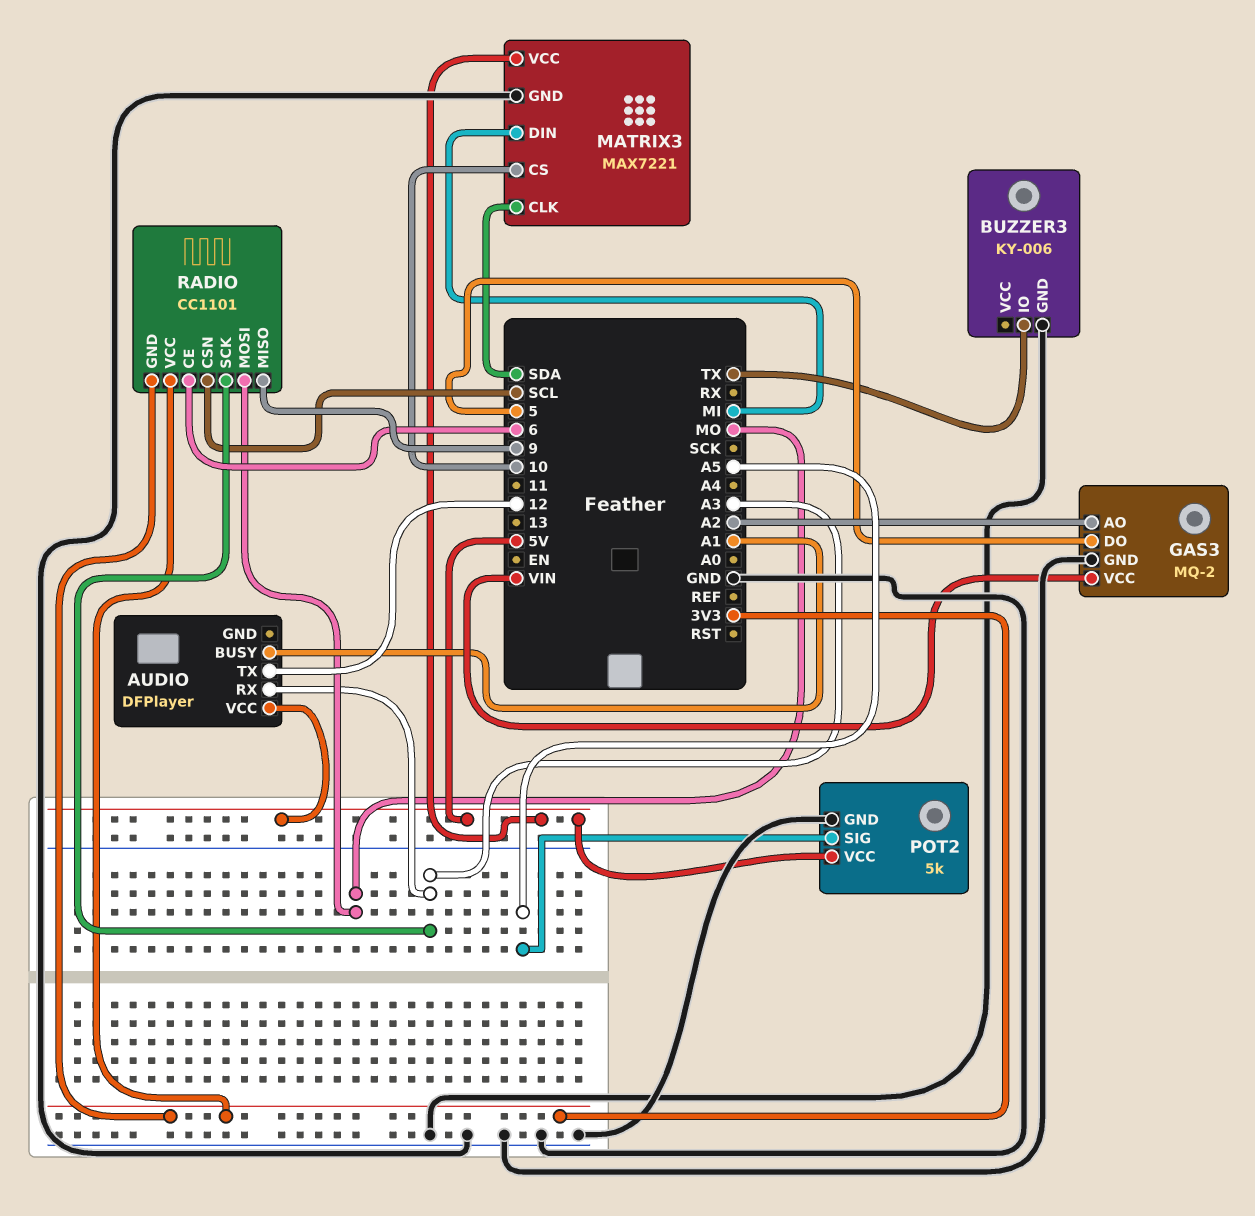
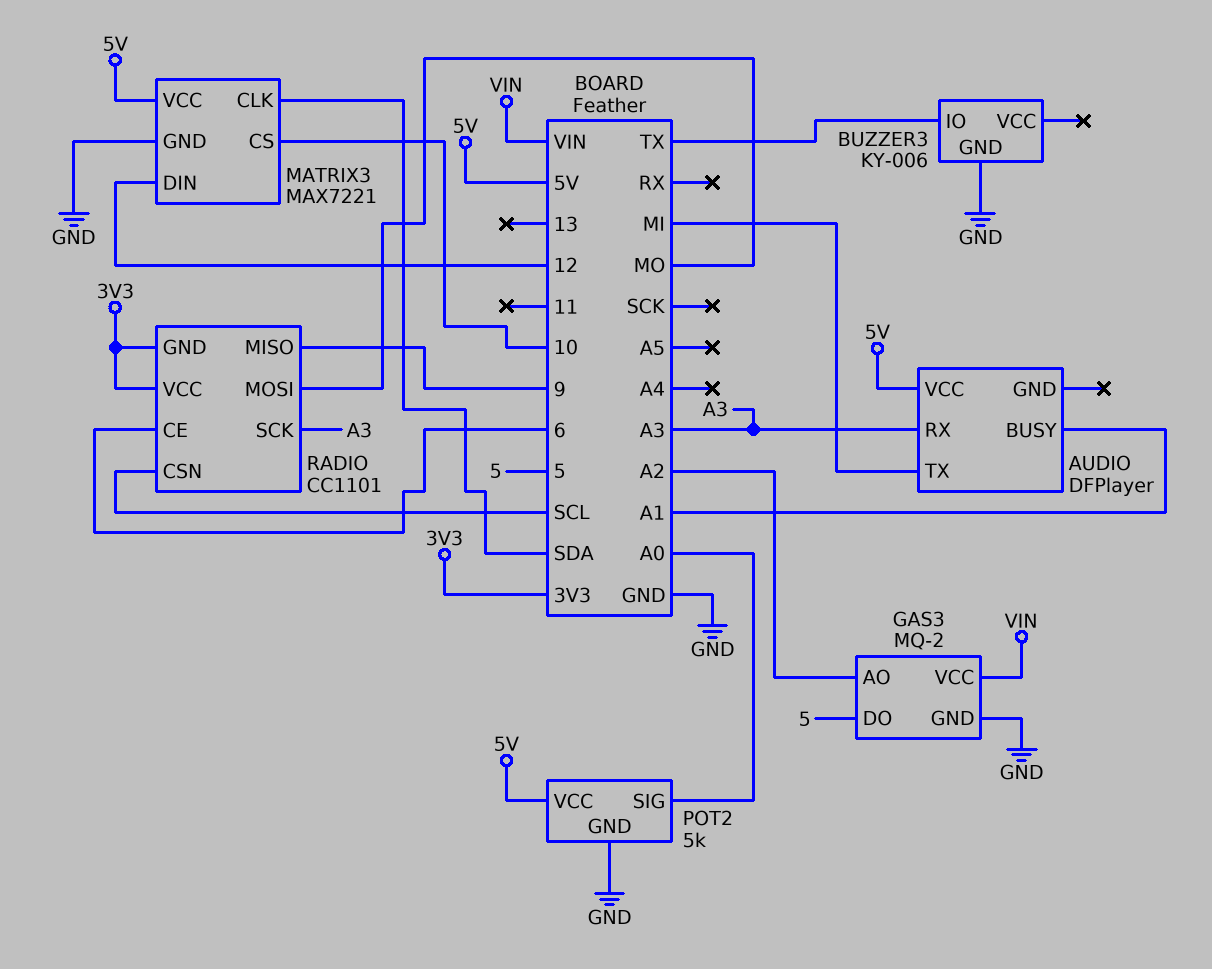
AUDIO pin TX: 12 -> MI
MATRIX3 pin DIN: MI -> 12
POT2 pin SIG: A5 -> A0

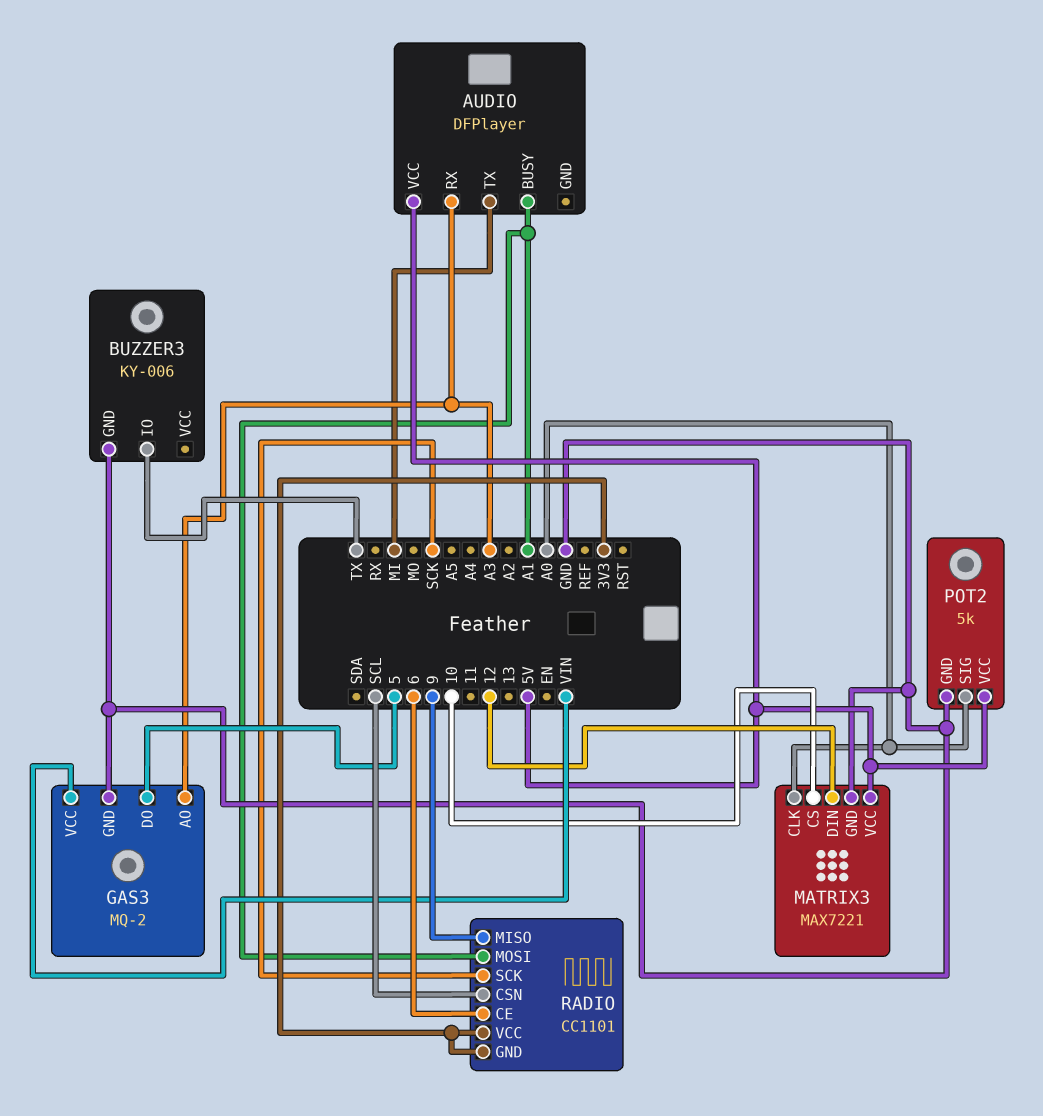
GAS3 pin AO: A2 -> A3
MATRIX3 pin CLK: SDA -> A0
RADIO pin MOSI: MO -> A1
RADIO pin SCK: A3 -> SCK

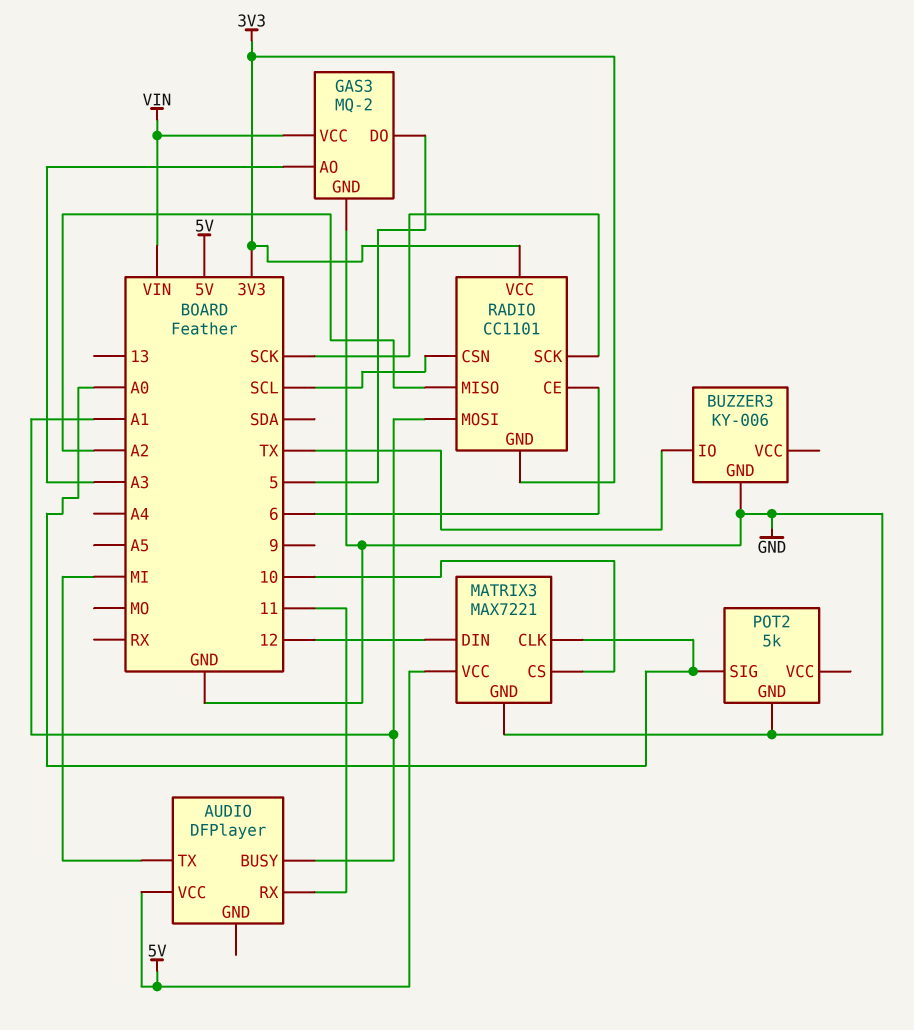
AUDIO pin RX: A3 -> 11
POT2 pin VCC: 5V -> none
RADIO pin MISO: 9 -> A2

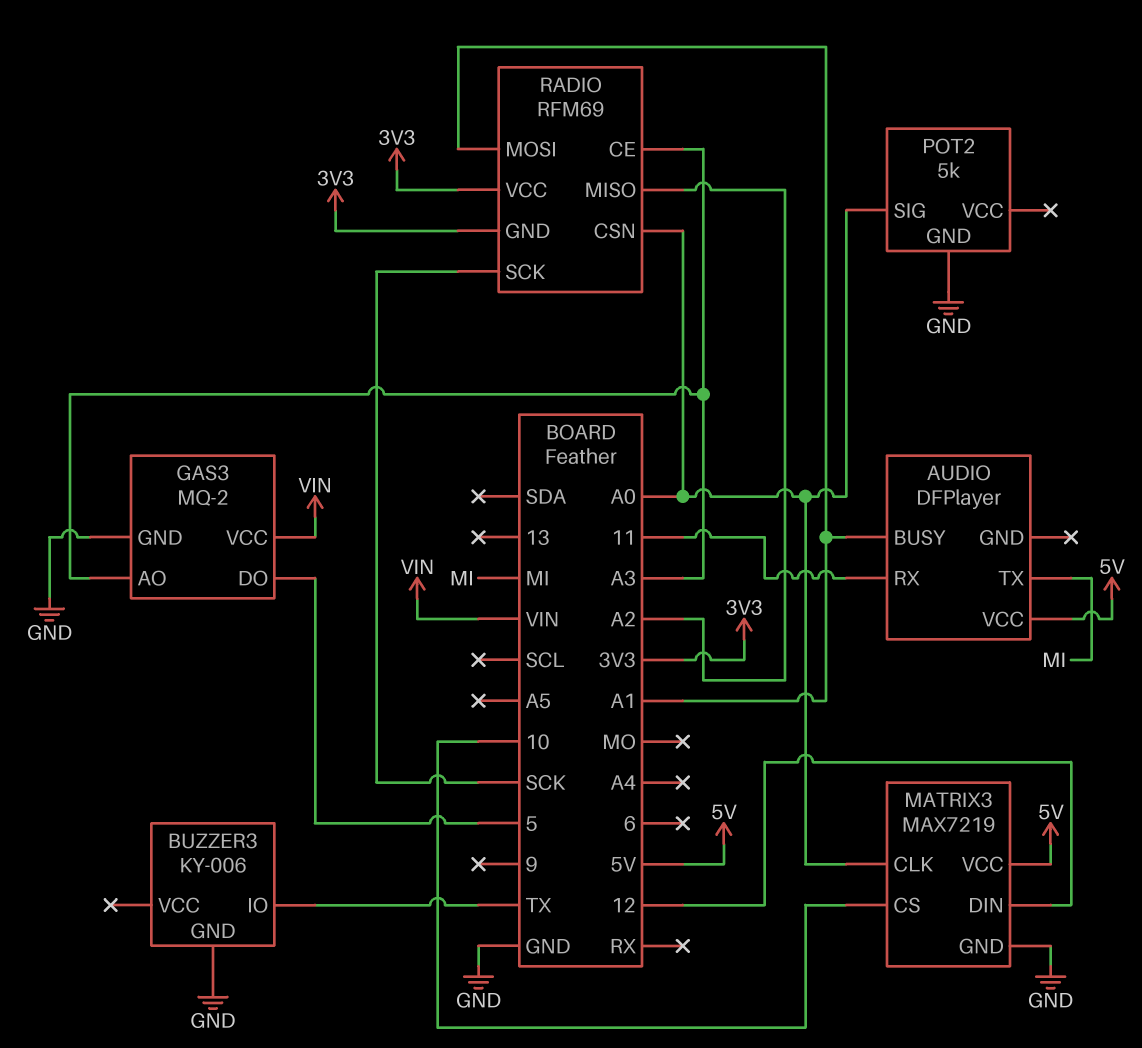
MATRIX3: MAX7221 -> MAX7219
RADIO: CC1101 -> RFM69
RADIO pin CE: 6 -> A3
RADIO pin CSN: SCL -> A0

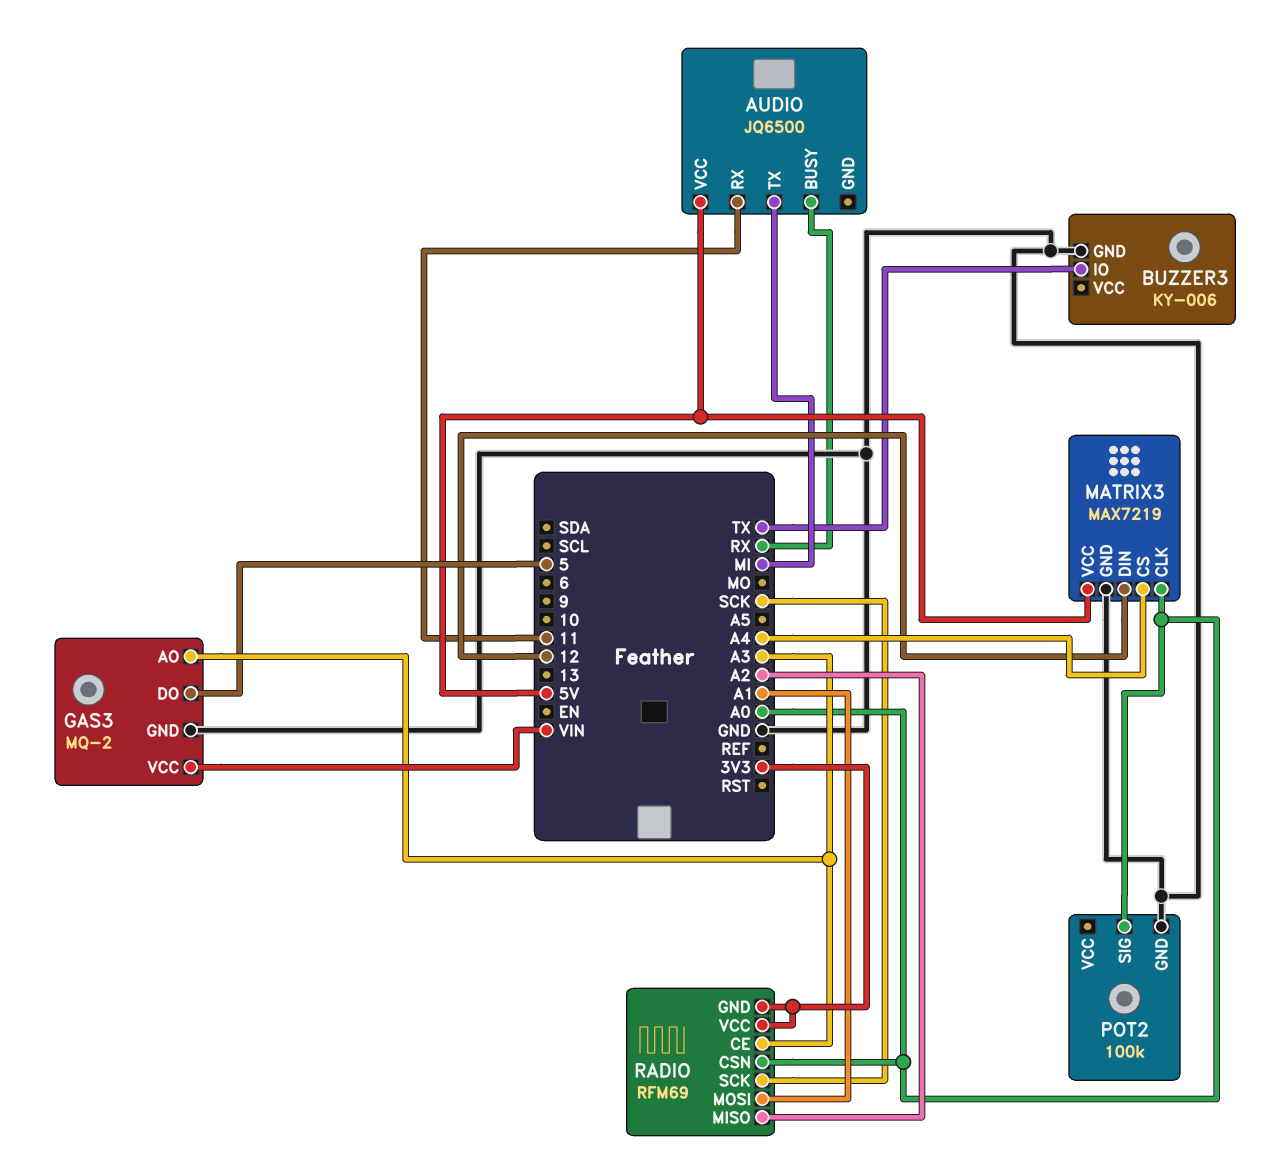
AUDIO: DFPlayer -> JQ6500
AUDIO pin BUSY: A1 -> RX
MATRIX3 pin CS: 10 -> A4
POT2: 5k -> 100k

